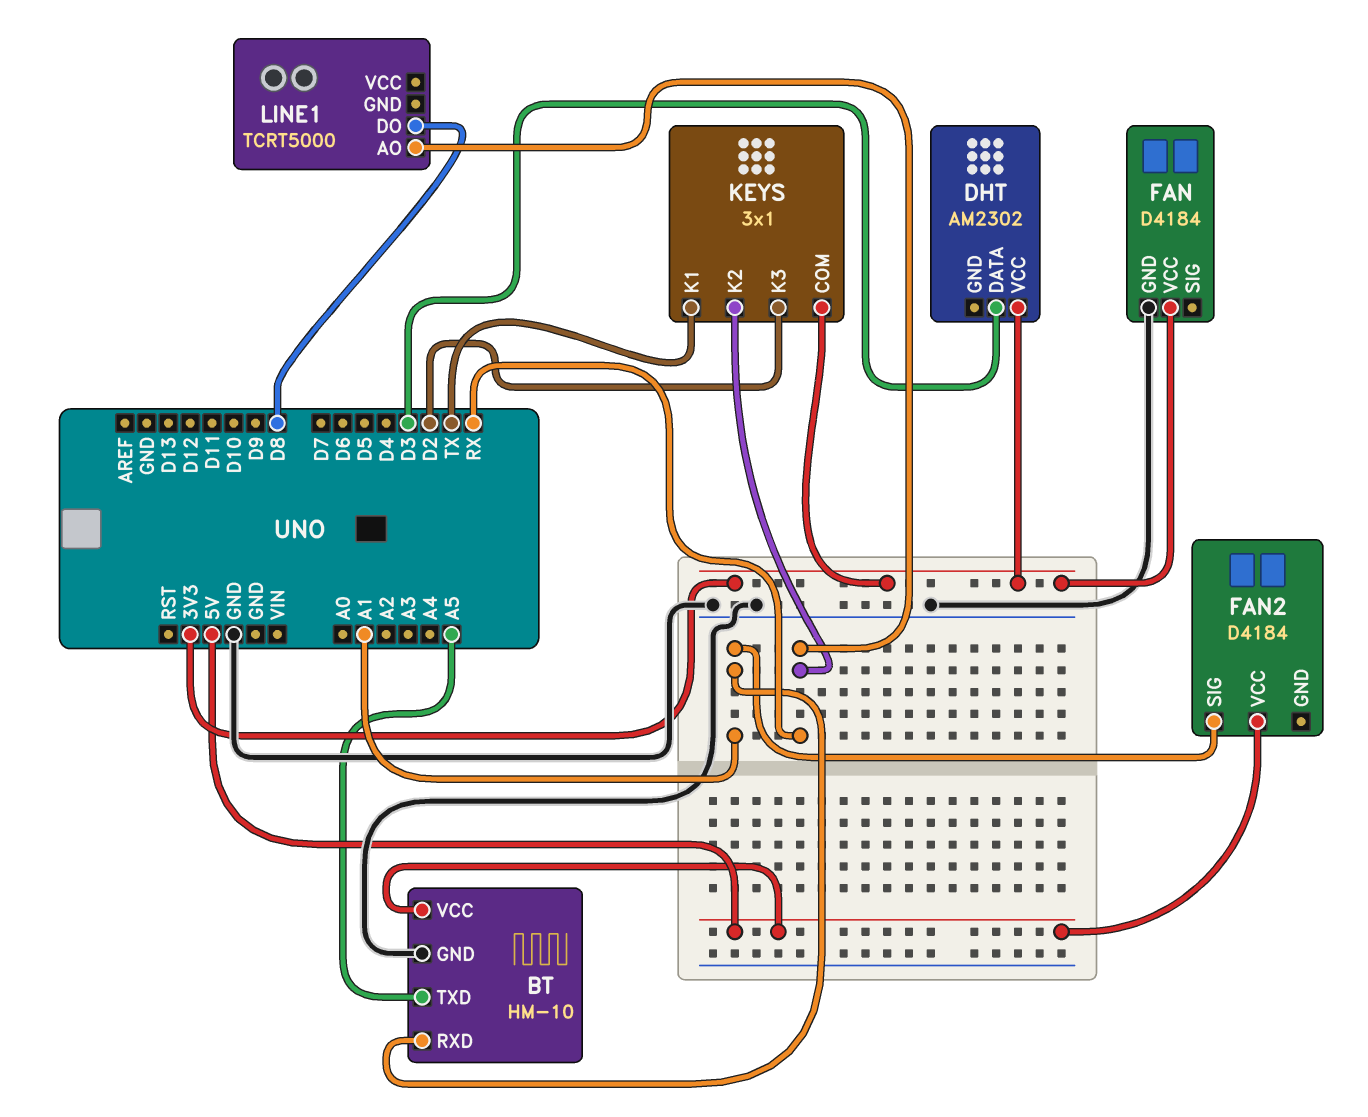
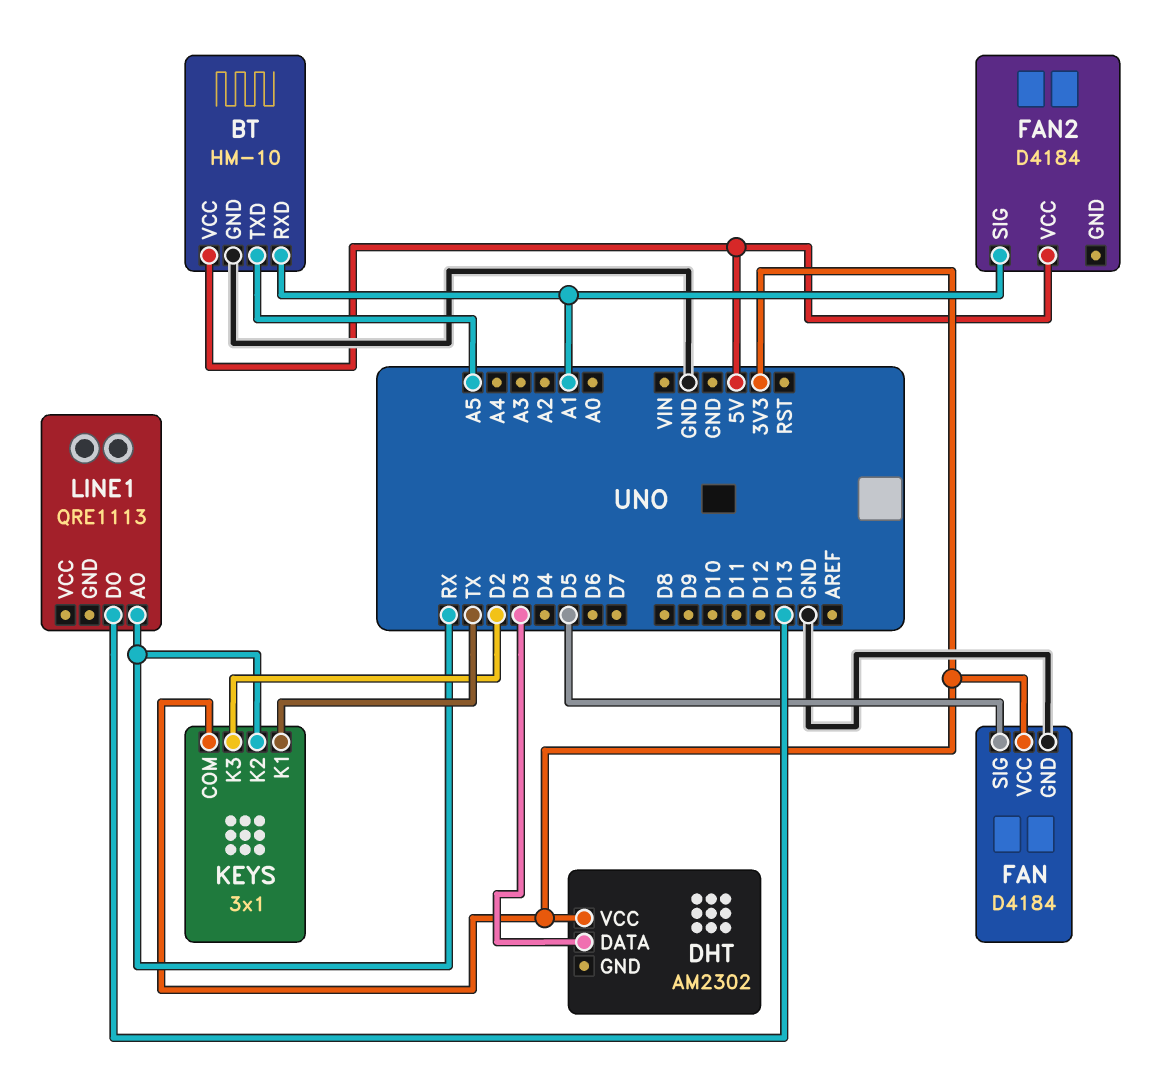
FAN pin SIG: none -> D5
LINE1: TCRT5000 -> QRE1113
LINE1 pin DO: D8 -> D13

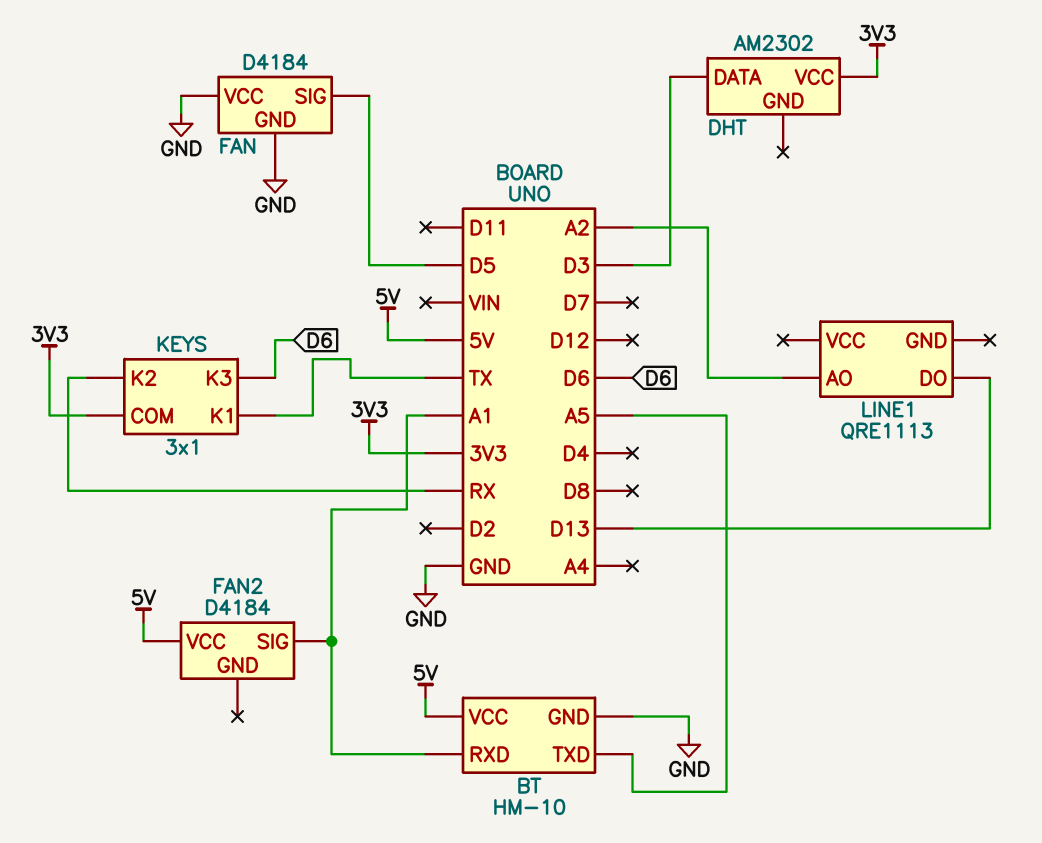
FAN pin VCC: 3V3 -> GND
KEYS pin K3: D2 -> D6
LINE1 pin AO: RX -> A2

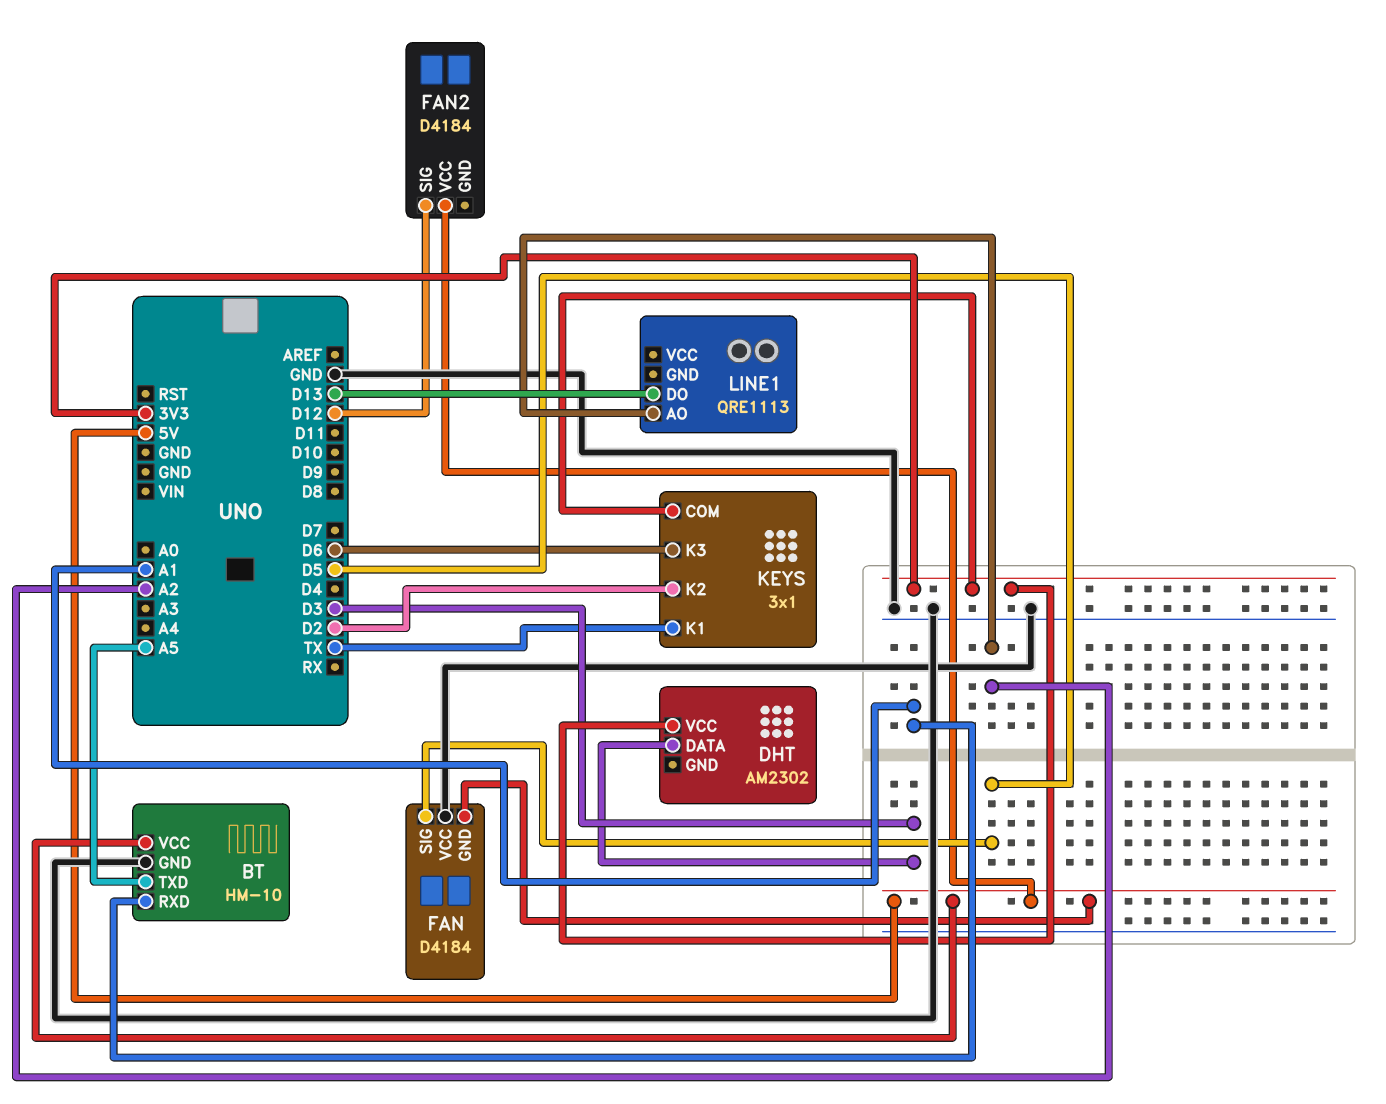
FAN pin GND: GND -> 5V
FAN2 pin SIG: A1 -> D12
KEYS pin K2: RX -> D2

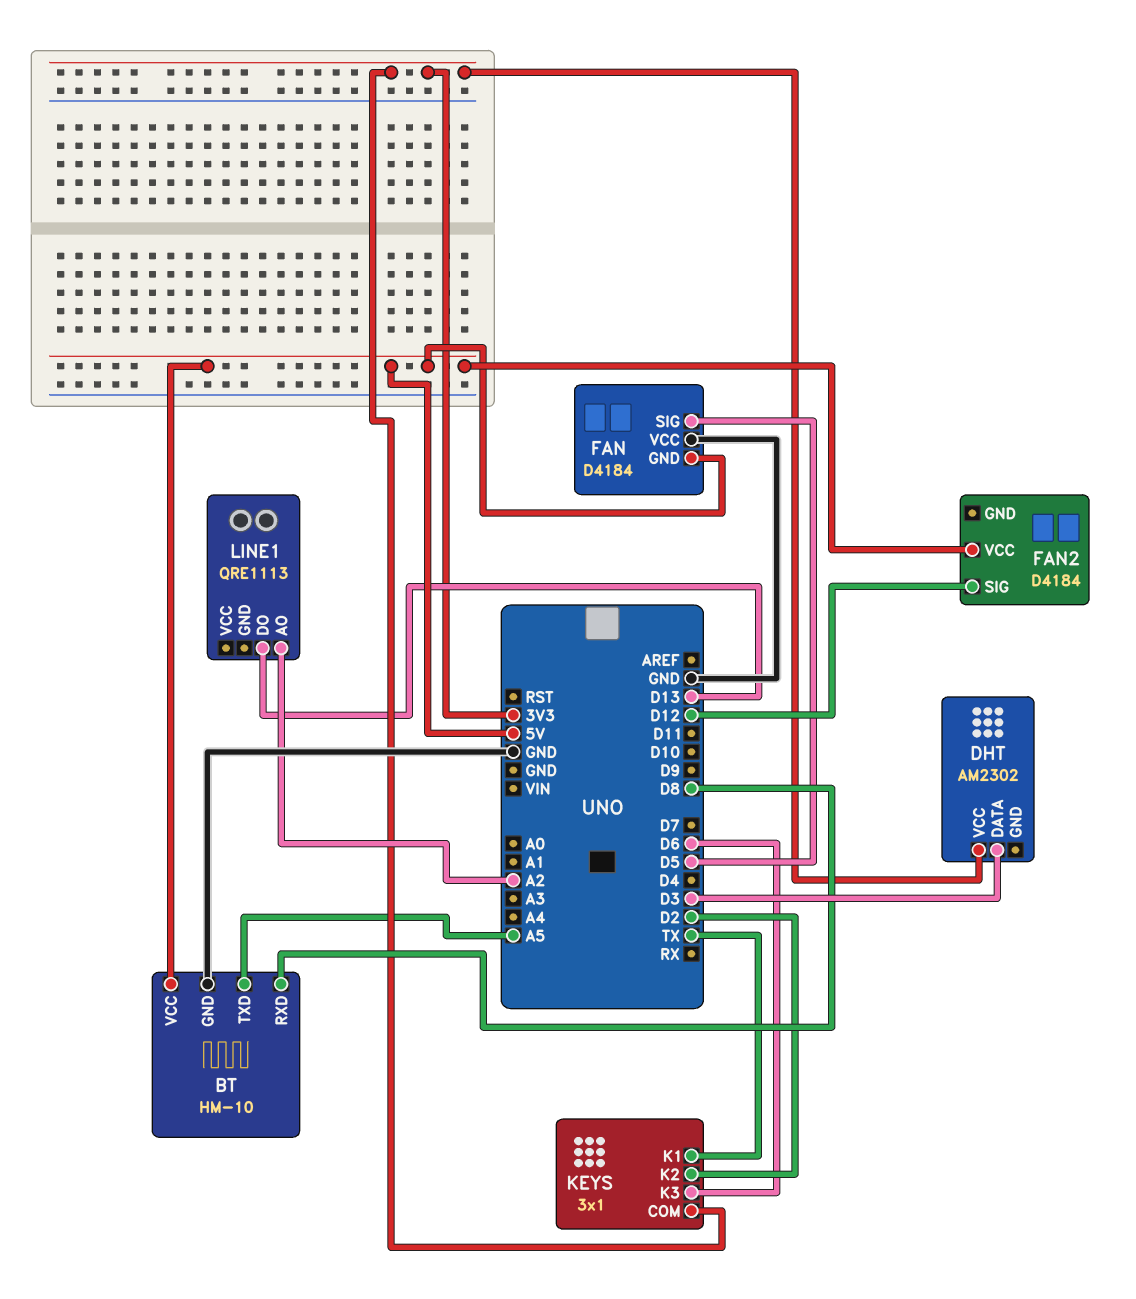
BT pin RXD: A1 -> D8

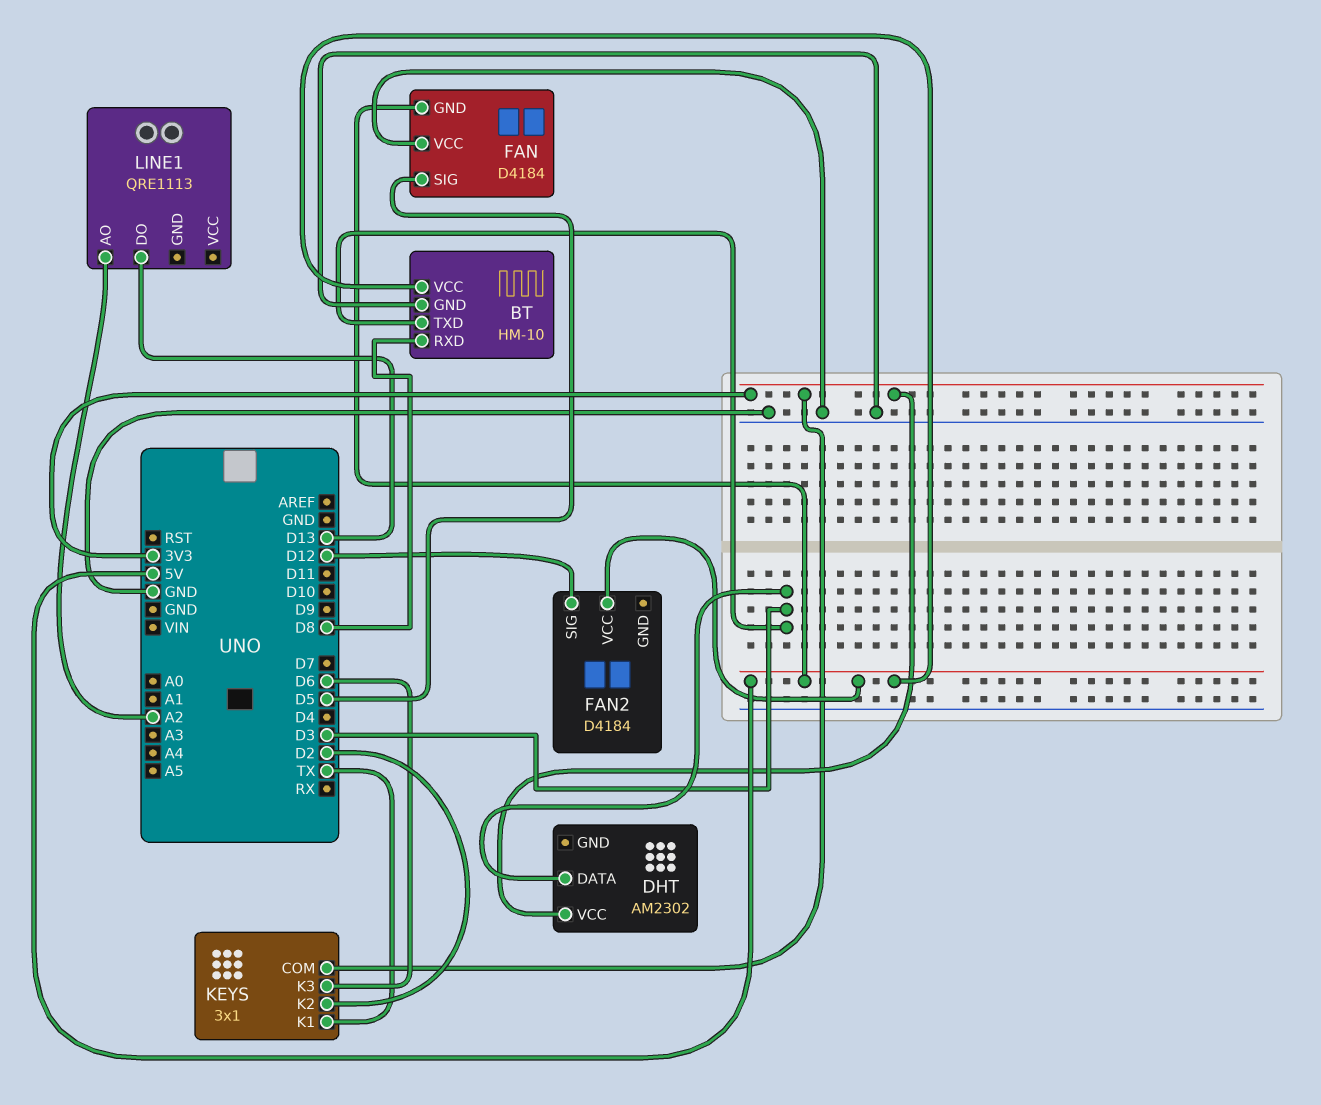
BT pin TXD: A5 -> D3

